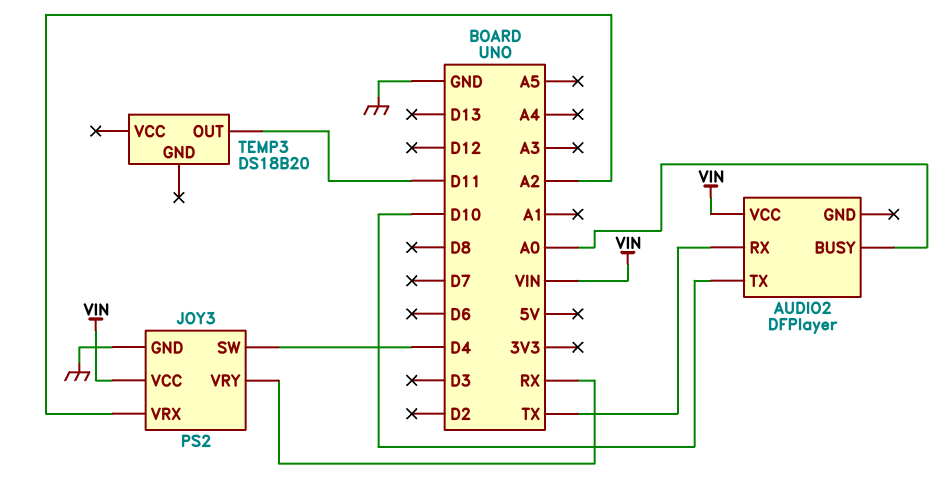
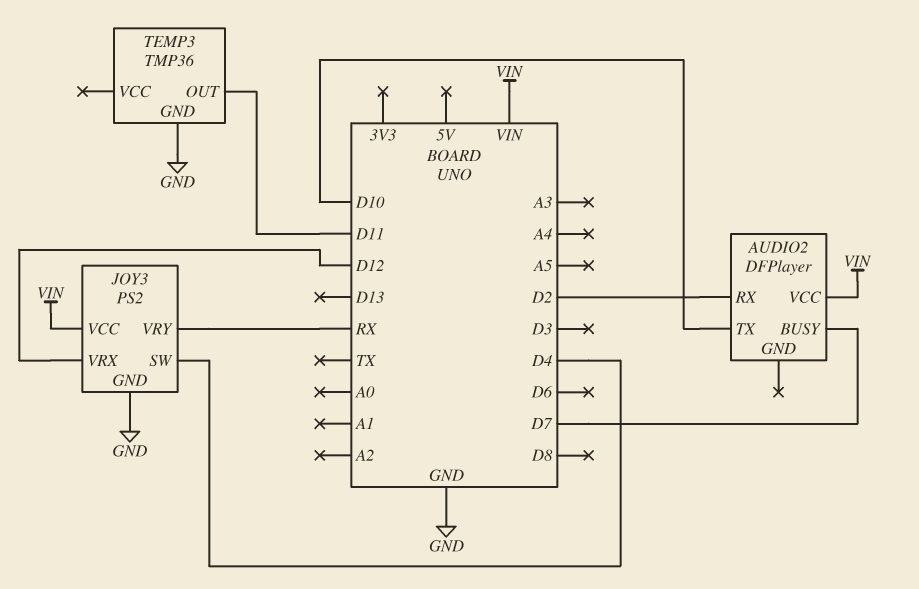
AUDIO2 pin BUSY: A0 -> D7
AUDIO2 pin RX: TX -> D2
JOY3 pin VRX: A2 -> D12
TEMP3: DS18B20 -> TMP36
TEMP3 pin GND: none -> GND

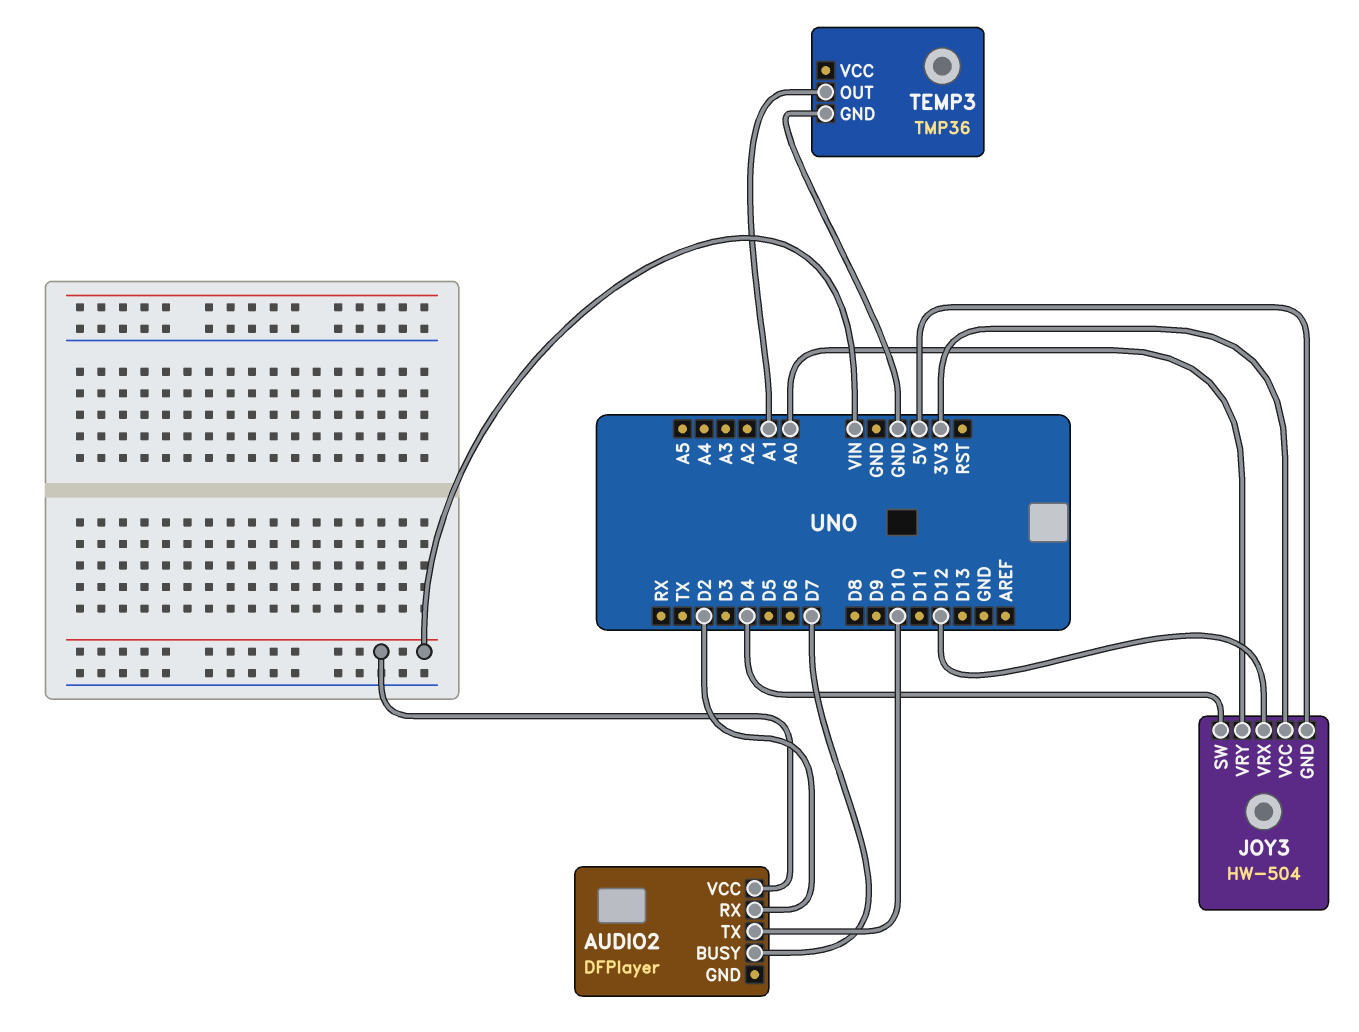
JOY3: PS2 -> HW-504
JOY3 pin GND: GND -> 5V
JOY3 pin VCC: VIN -> 3V3
JOY3 pin VRY: RX -> A0
TEMP3 pin OUT: D11 -> A1

